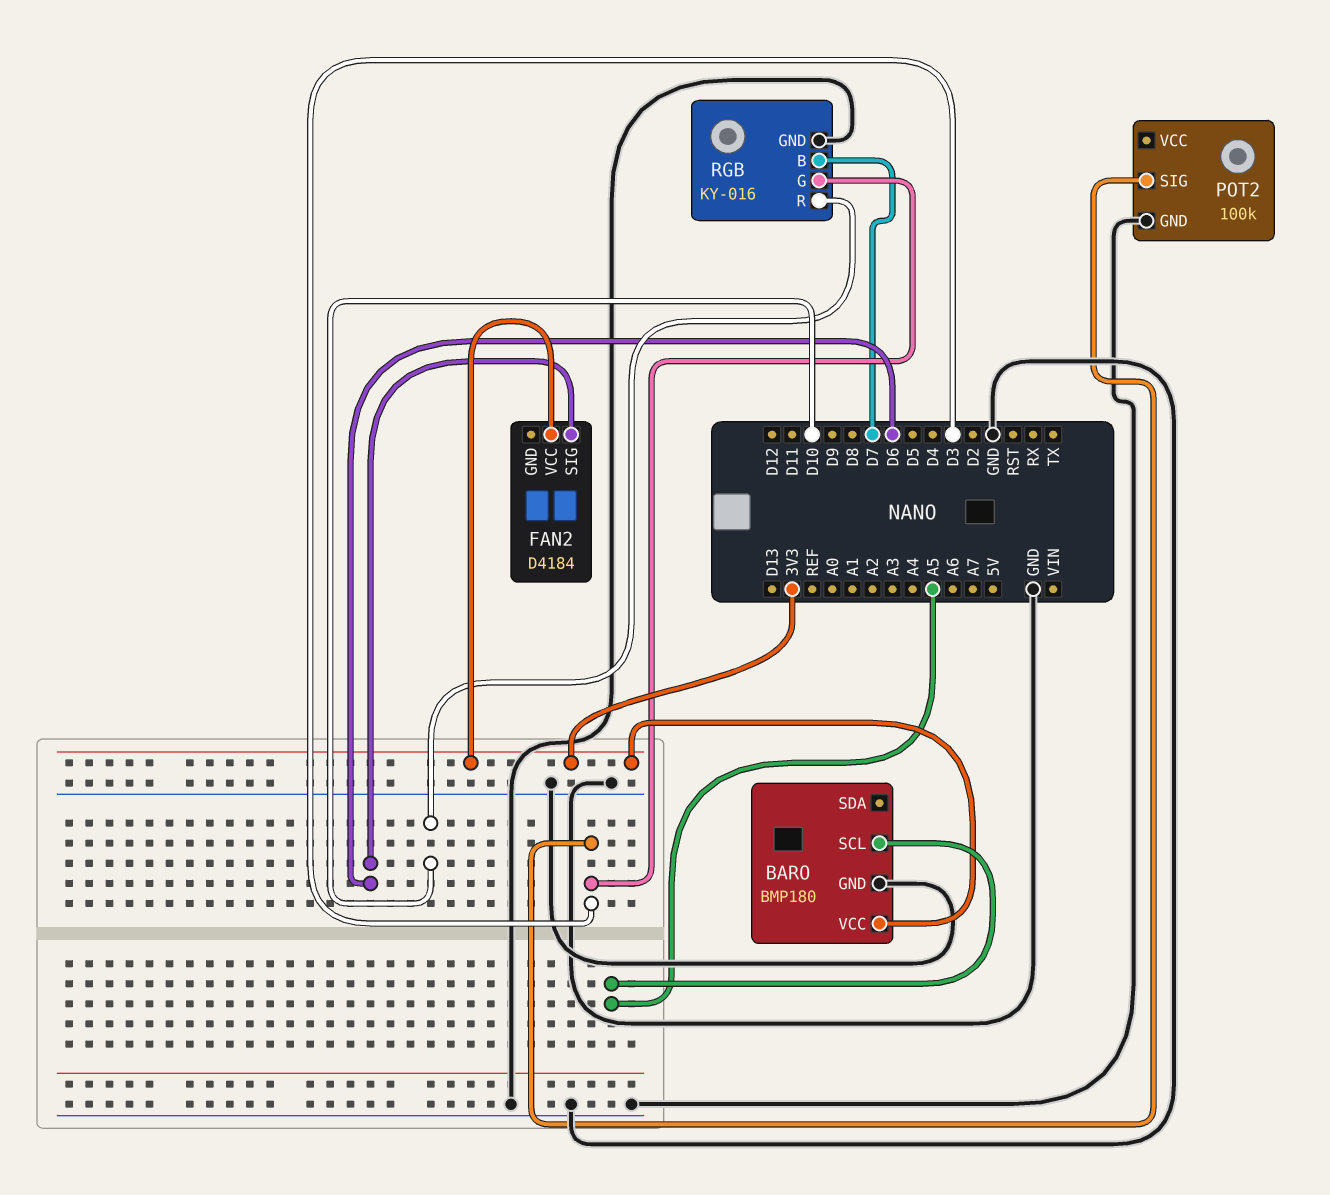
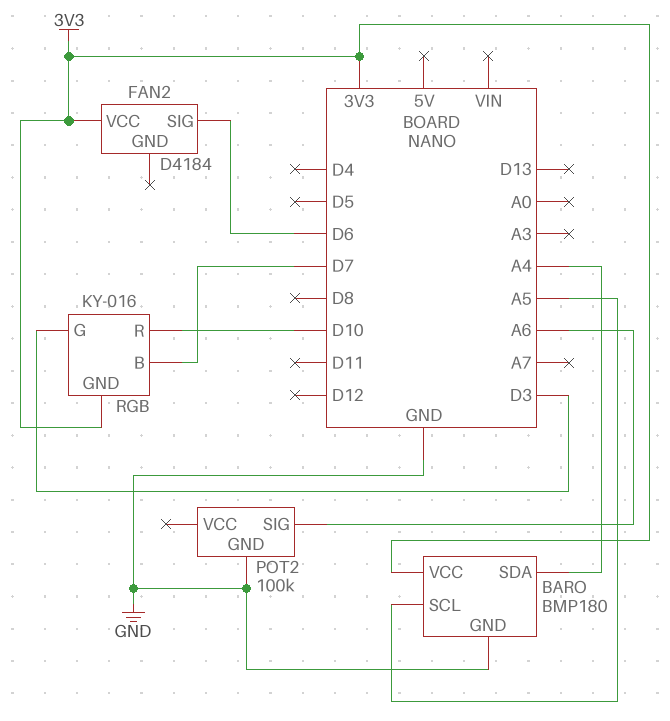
BARO pin SDA: none -> A4
POT2 pin SIG: D3 -> A6
RGB pin GND: GND -> 3V3

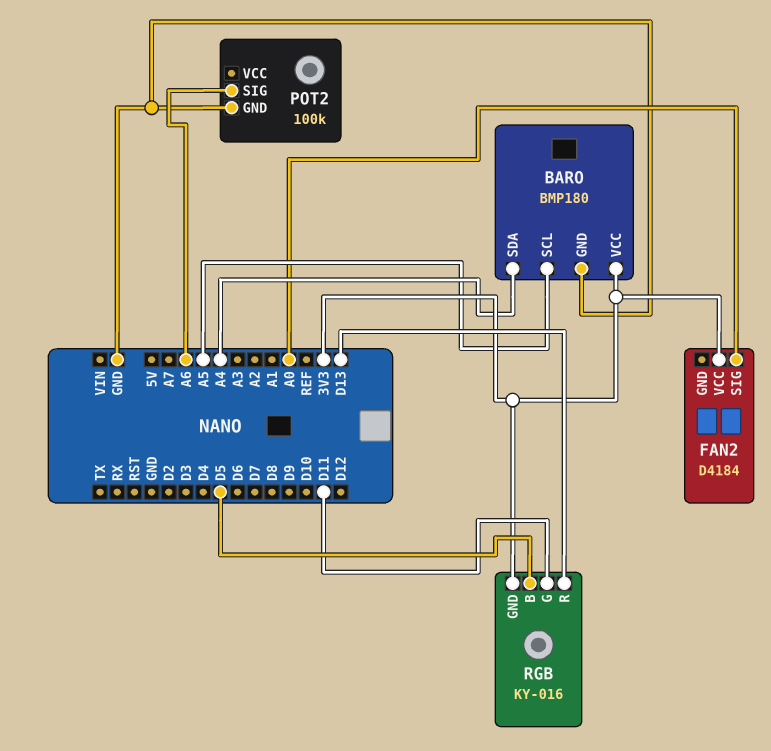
FAN2 pin SIG: D6 -> A0
RGB pin B: D7 -> D5
RGB pin G: D3 -> D11
RGB pin R: D10 -> D13

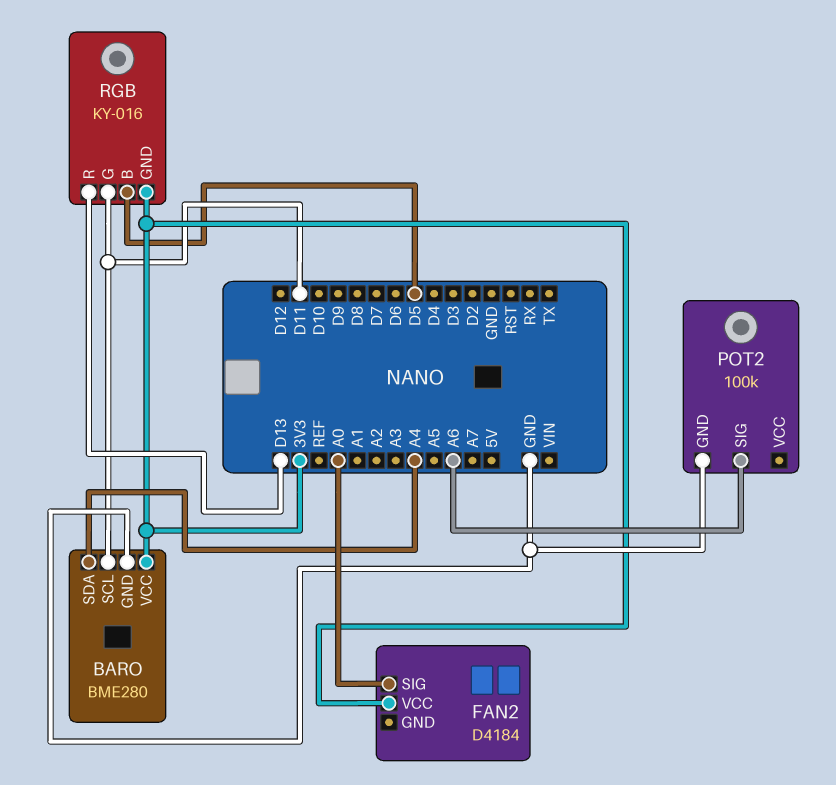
BARO: BMP180 -> BME280
BARO pin SCL: A5 -> D11

